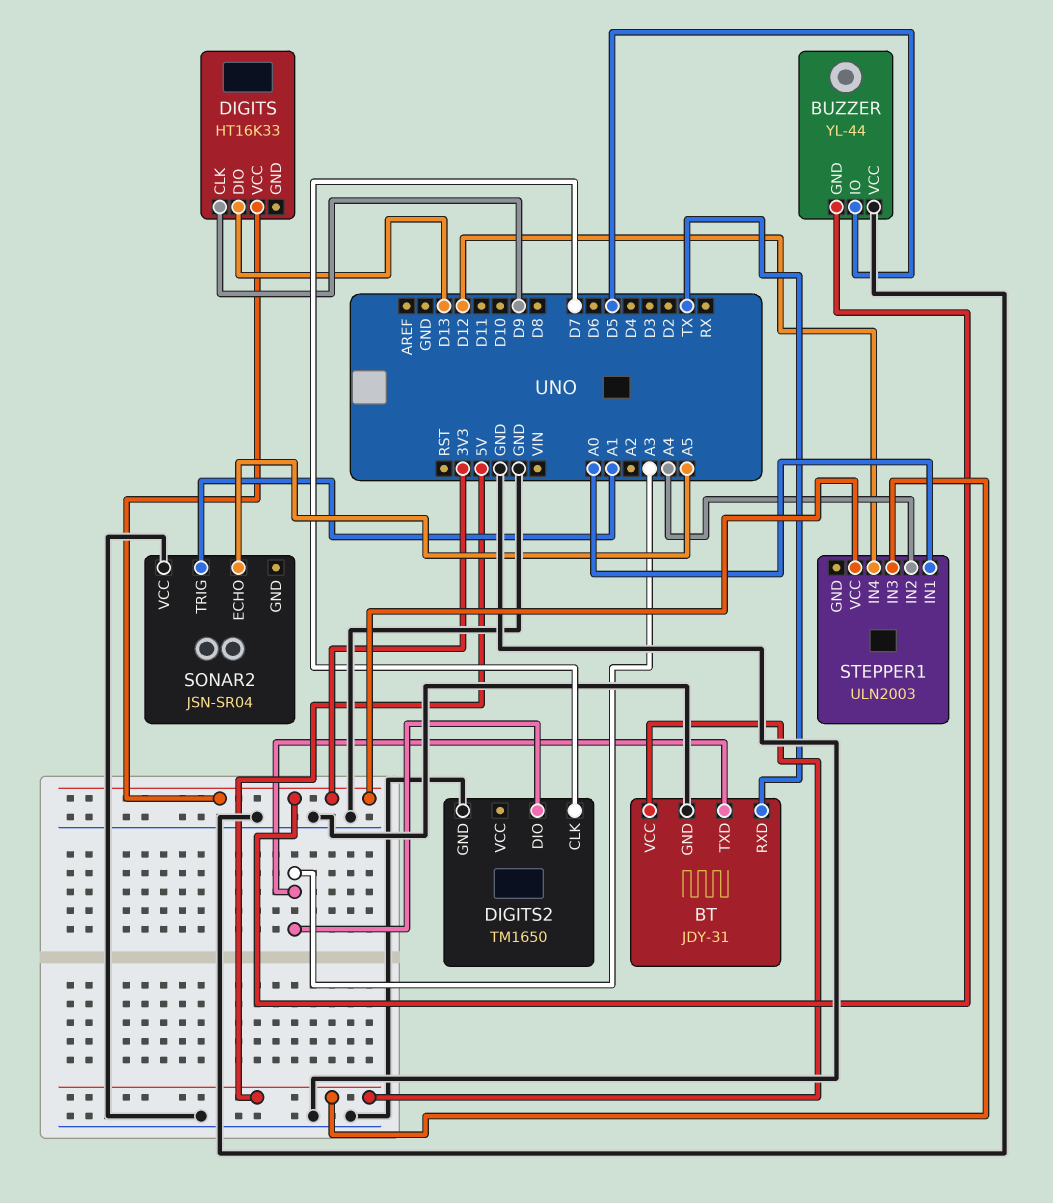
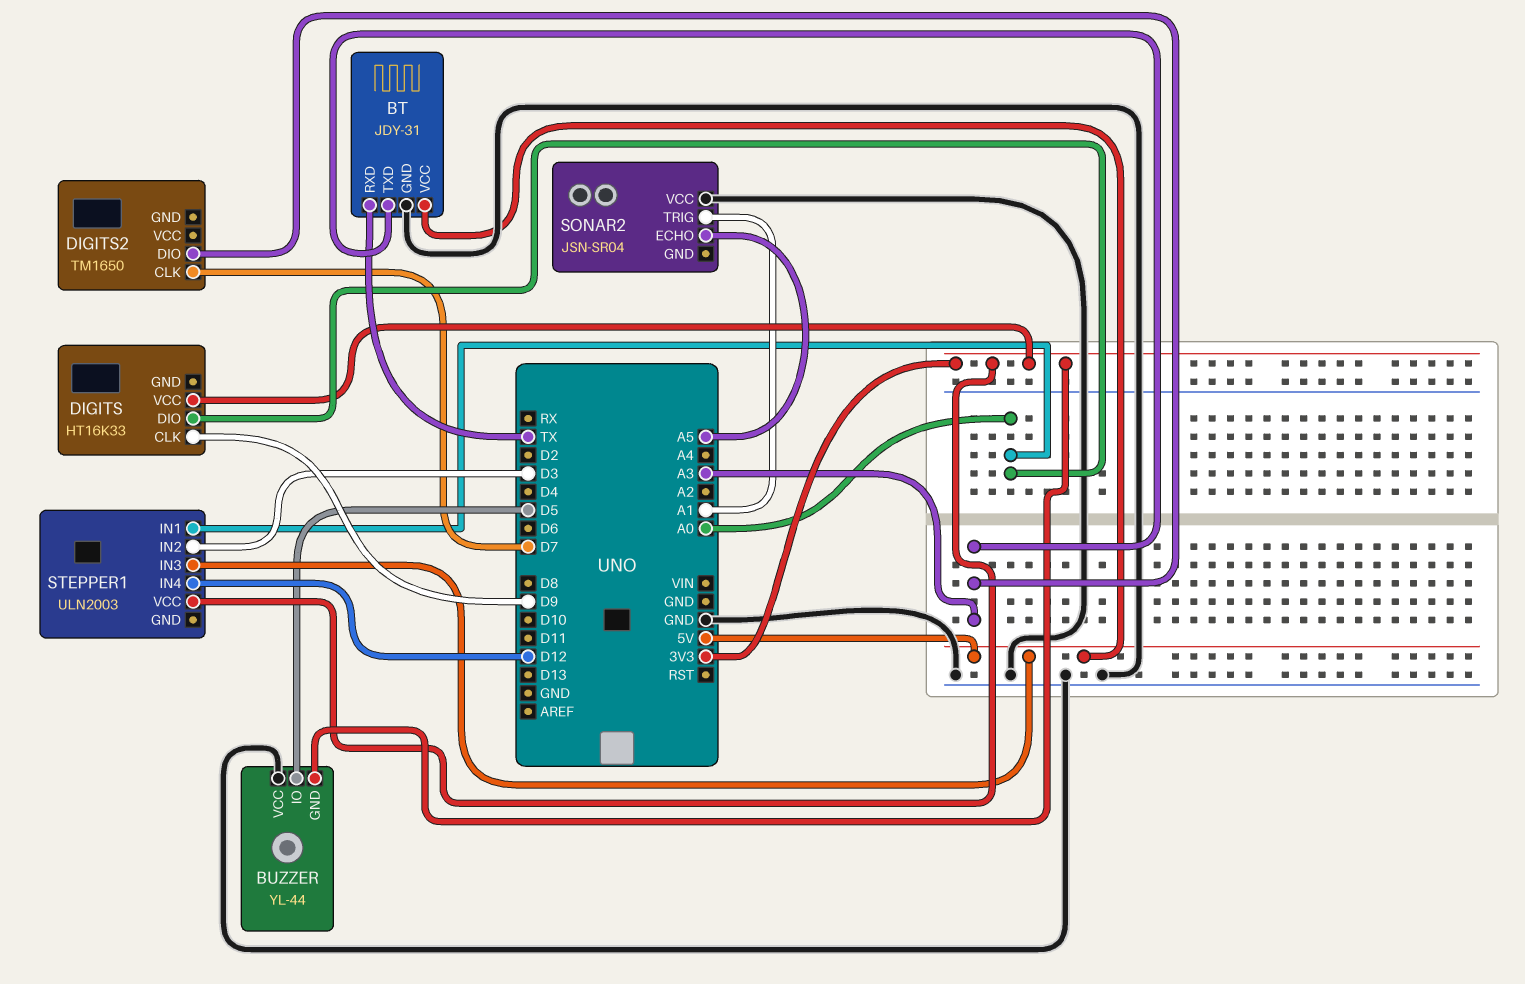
DIGITS pin DIO: D13 -> A0
DIGITS2 pin GND: GND -> none
STEPPER1 pin IN2: A4 -> D3

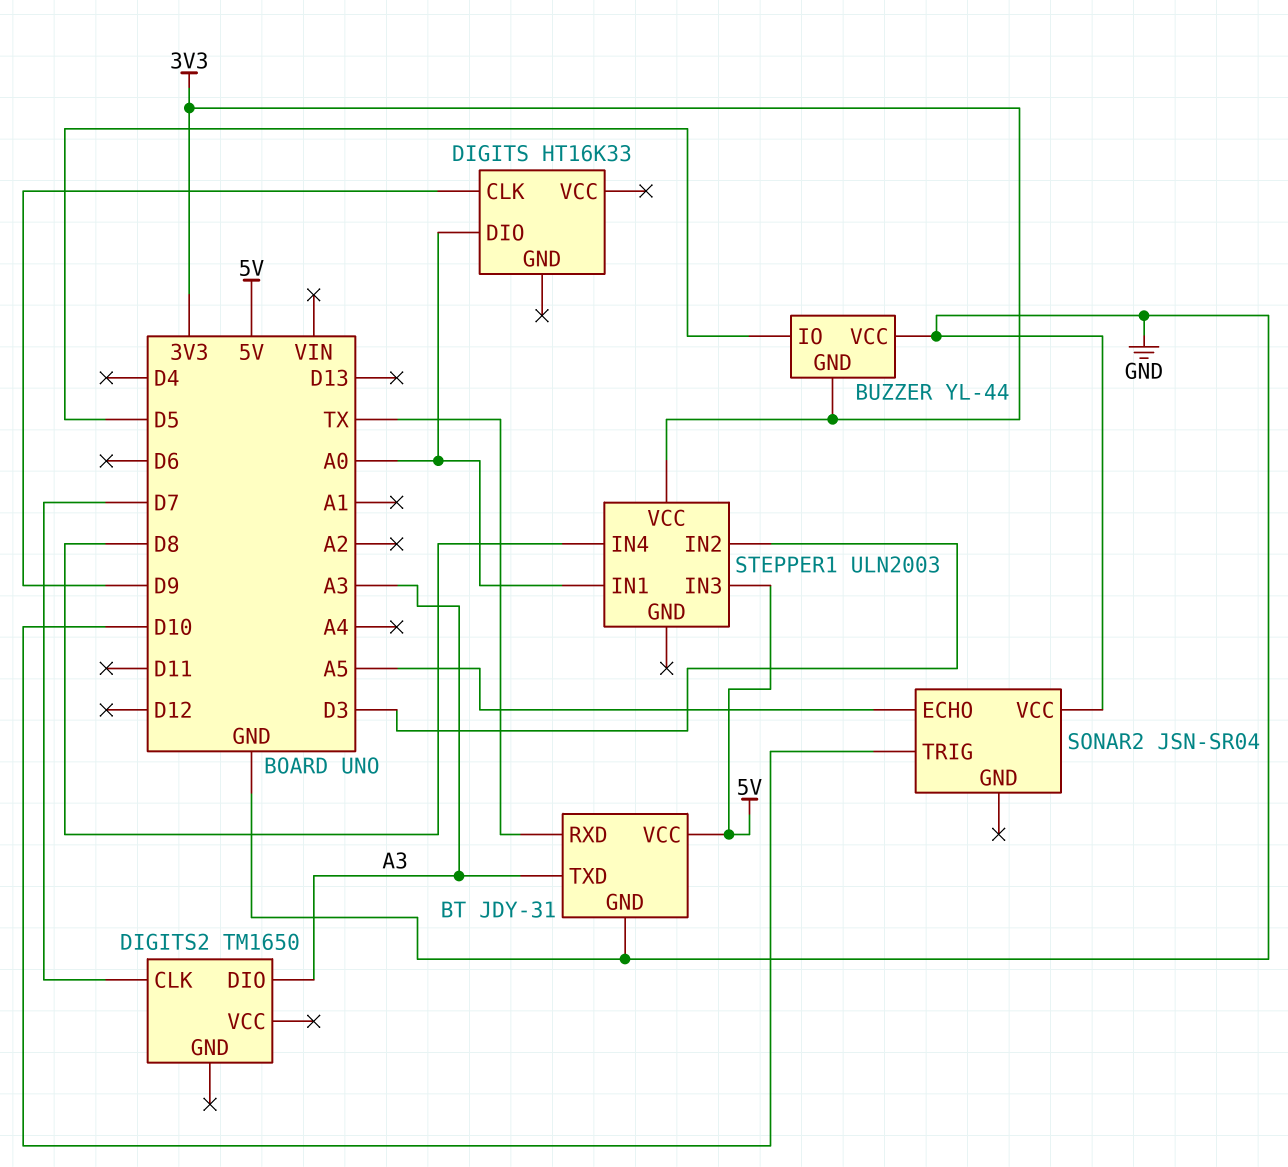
DIGITS pin VCC: 3V3 -> none
SONAR2 pin TRIG: A1 -> D10
STEPPER1 pin IN4: D12 -> D8

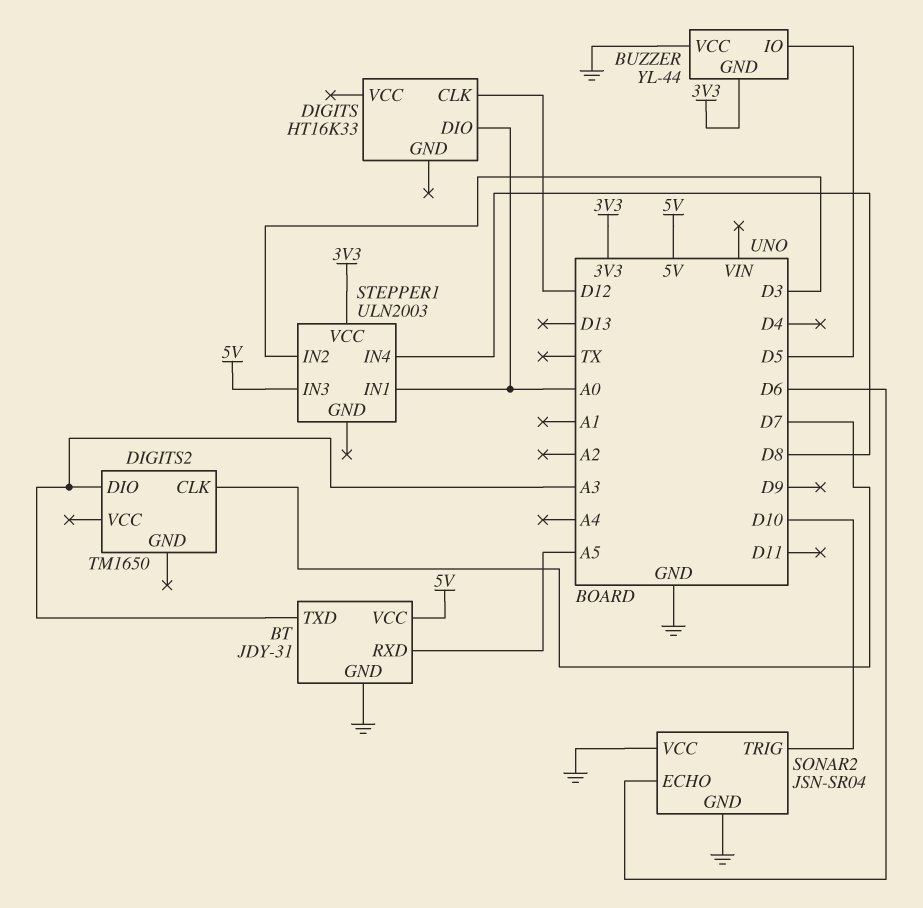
BT pin RXD: TX -> A5
DIGITS pin CLK: D9 -> D12
SONAR2 pin ECHO: A5 -> D6
SONAR2 pin GND: none -> GND

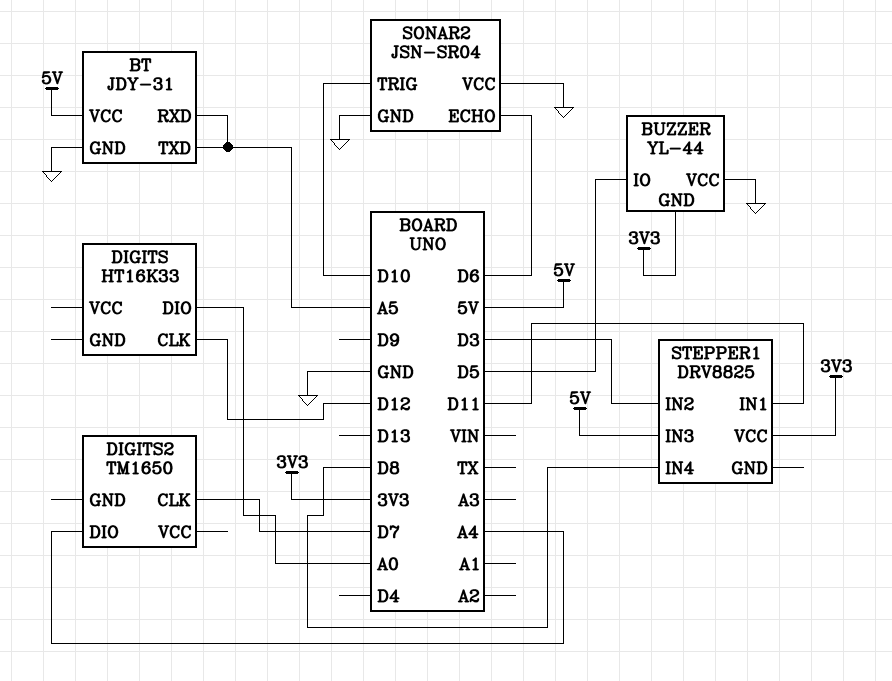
BT pin TXD: A3 -> A5
DIGITS2 pin DIO: A3 -> A4
STEPPER1: ULN2003 -> DRV8825
STEPPER1 pin IN1: A0 -> D11

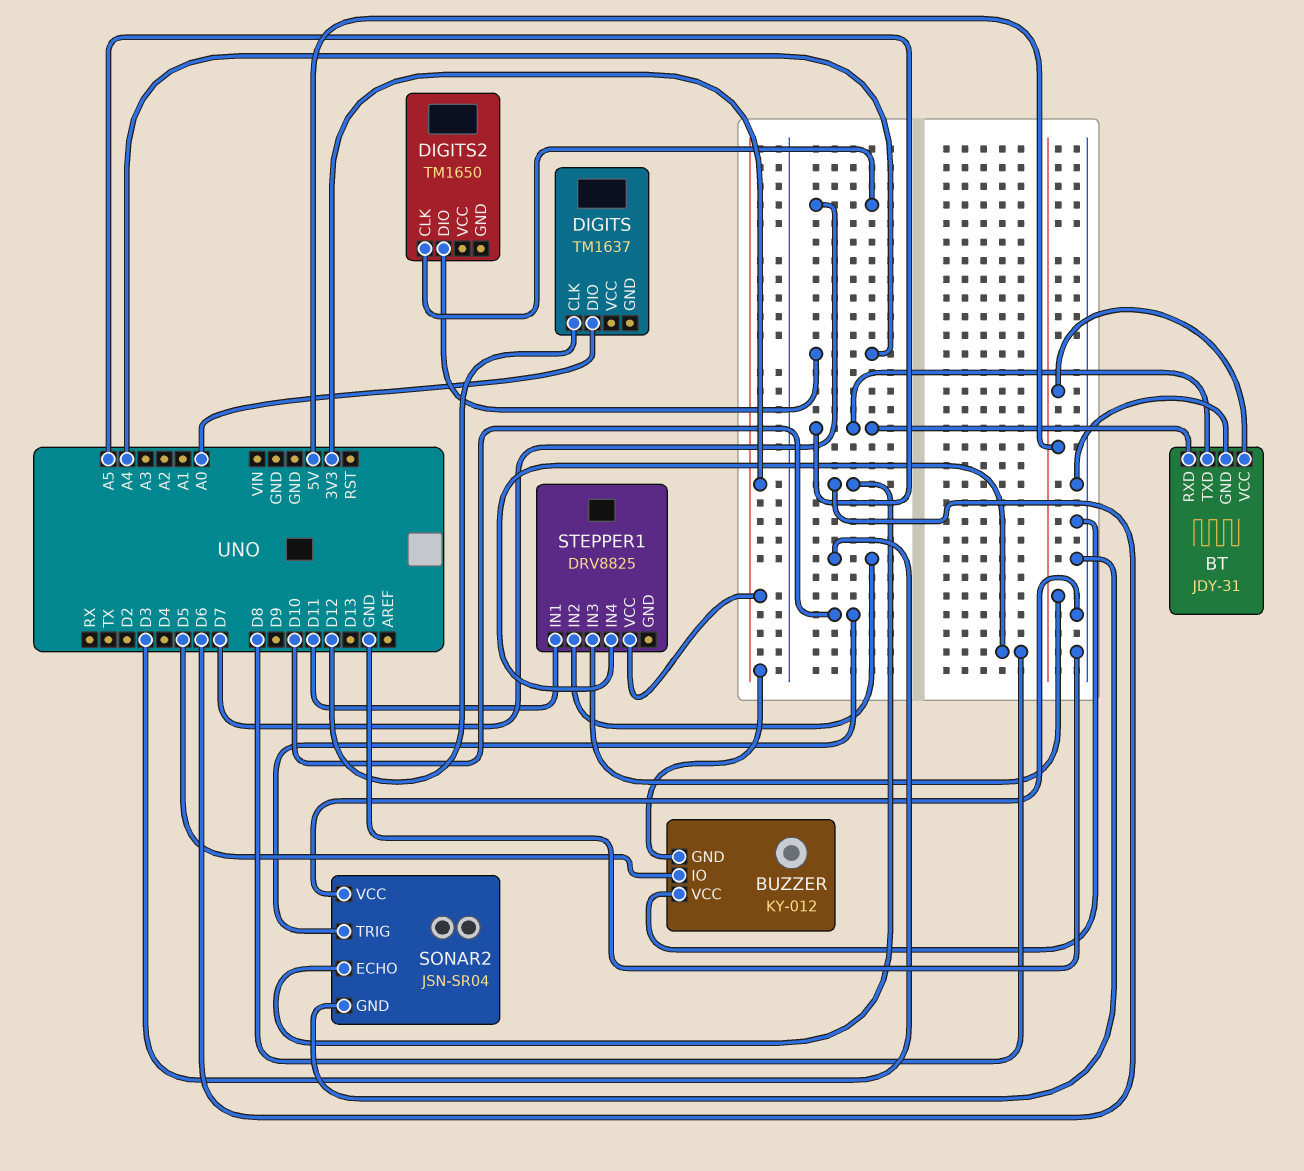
BUZZER: YL-44 -> KY-012
DIGITS: HT16K33 -> TM1637

